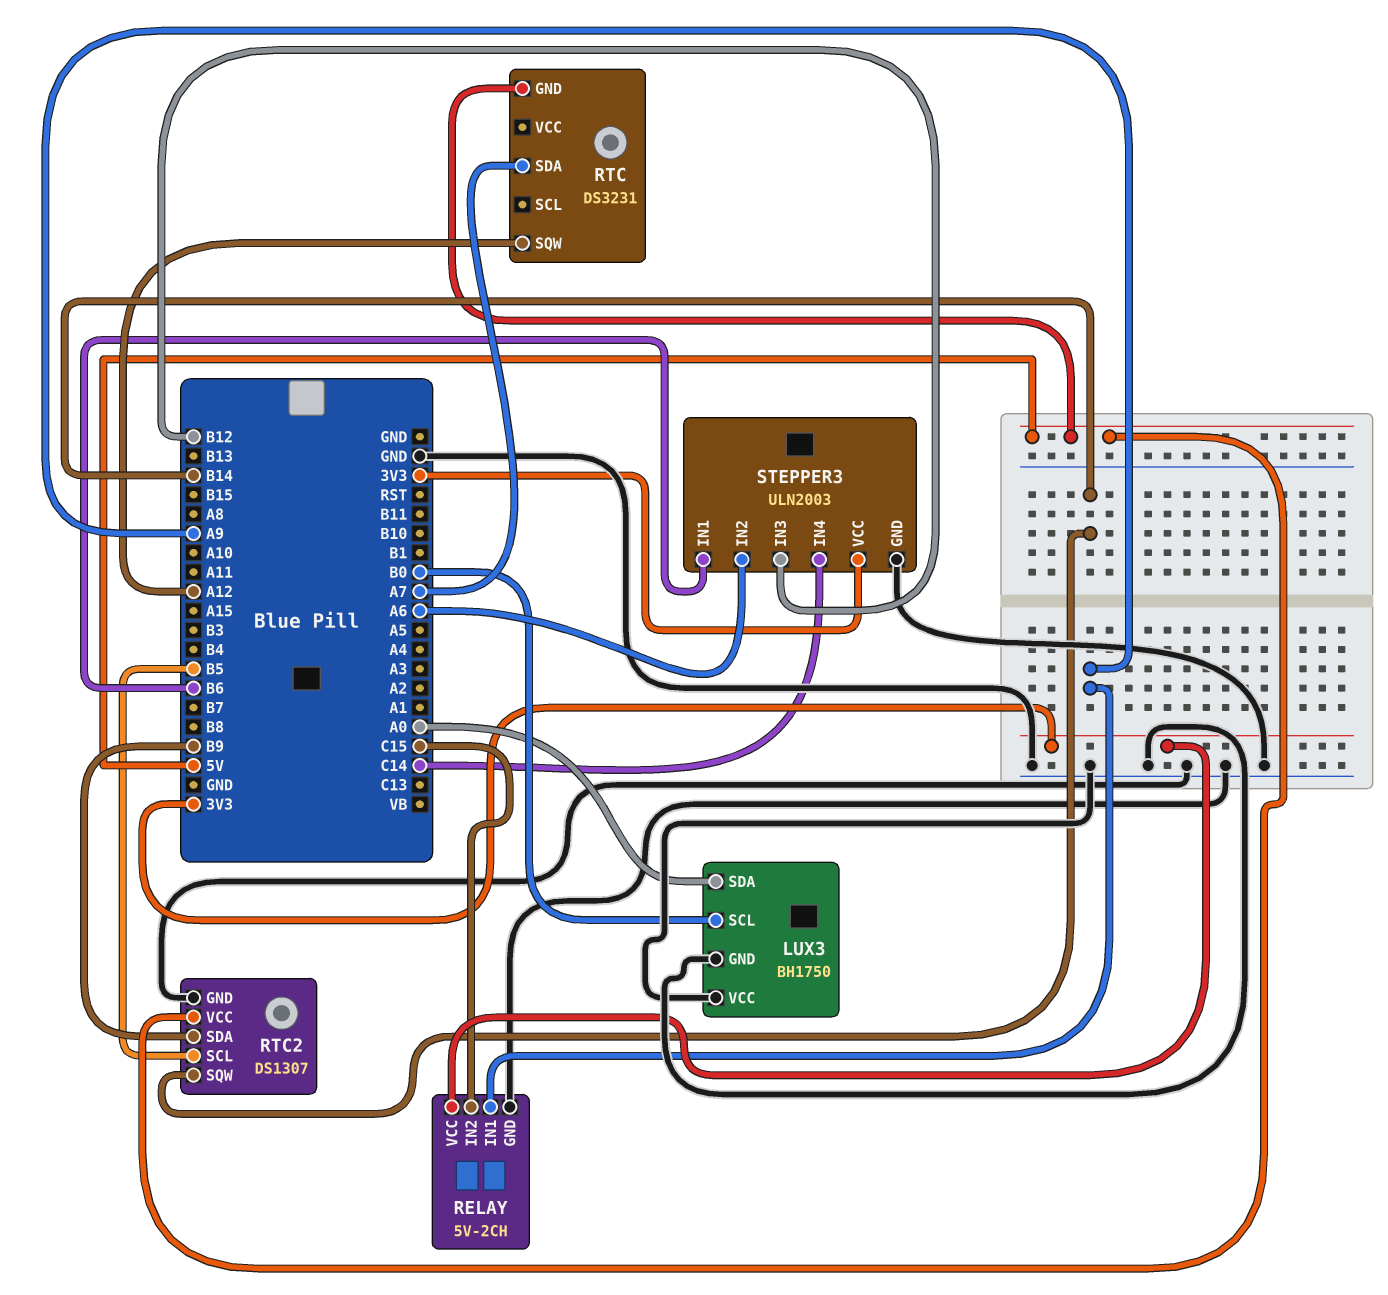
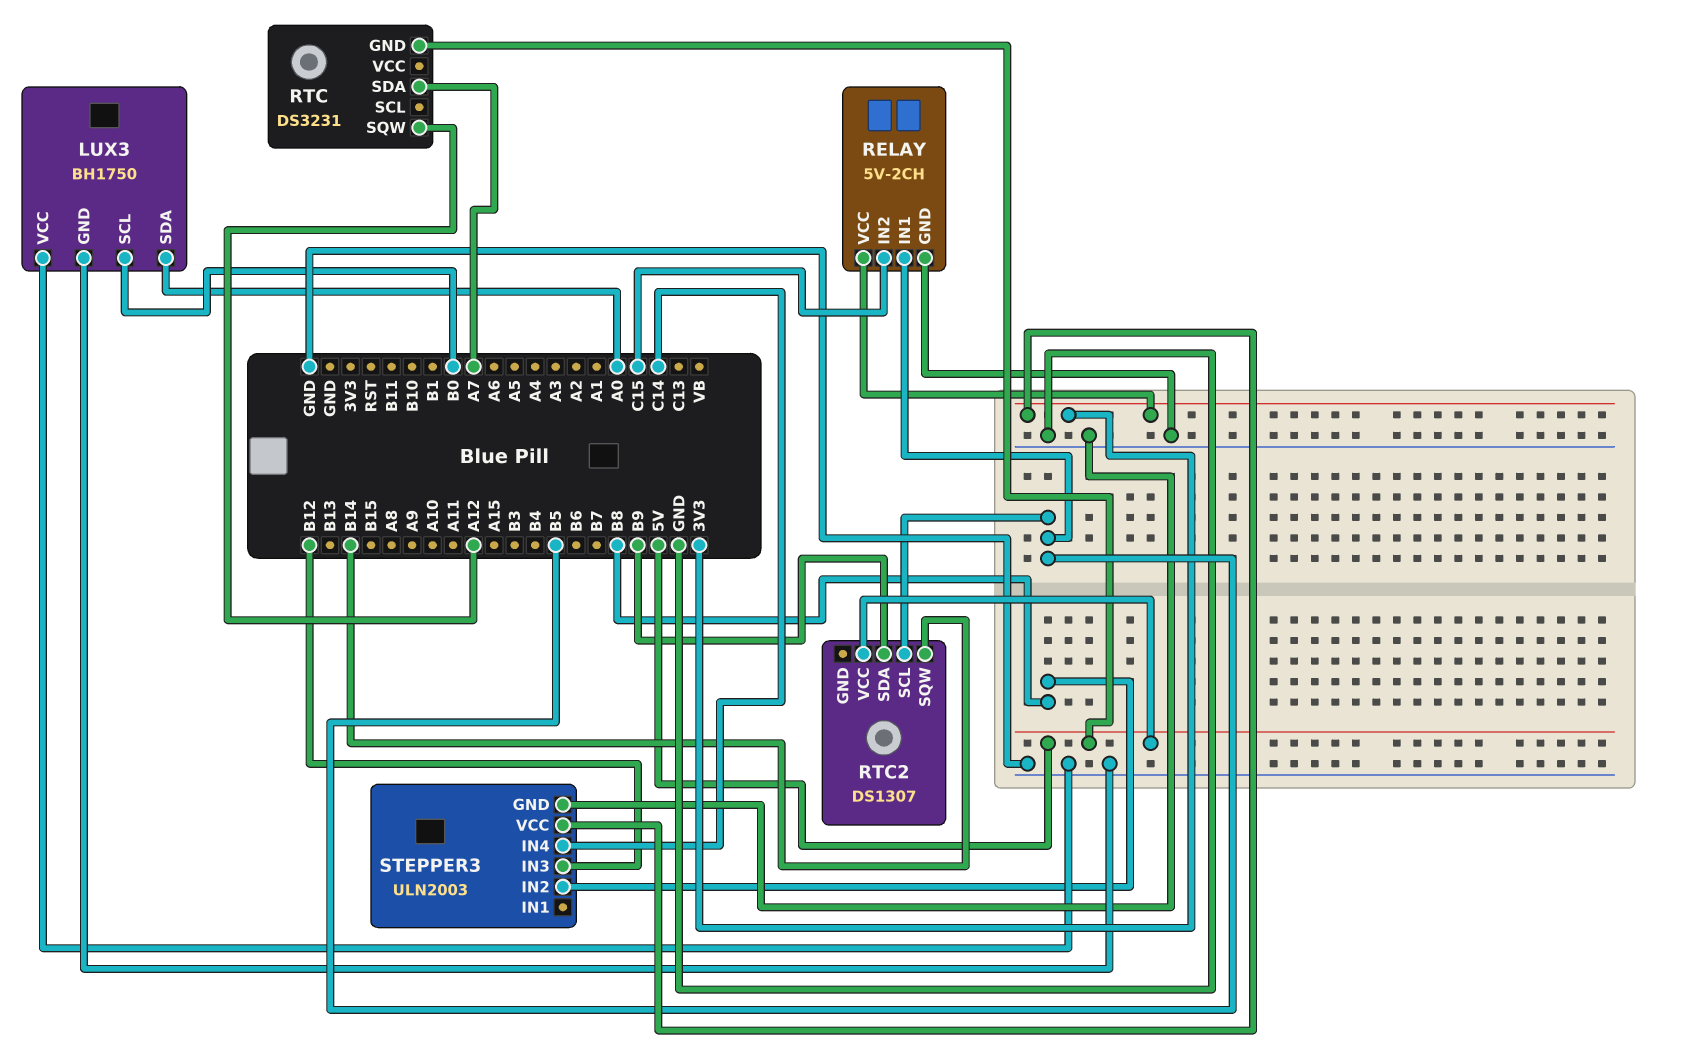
RELAY pin IN1: A9 -> B5
RTC2 pin GND: GND -> none
STEPPER3 pin IN1: B6 -> none
STEPPER3 pin IN2: A6 -> B8

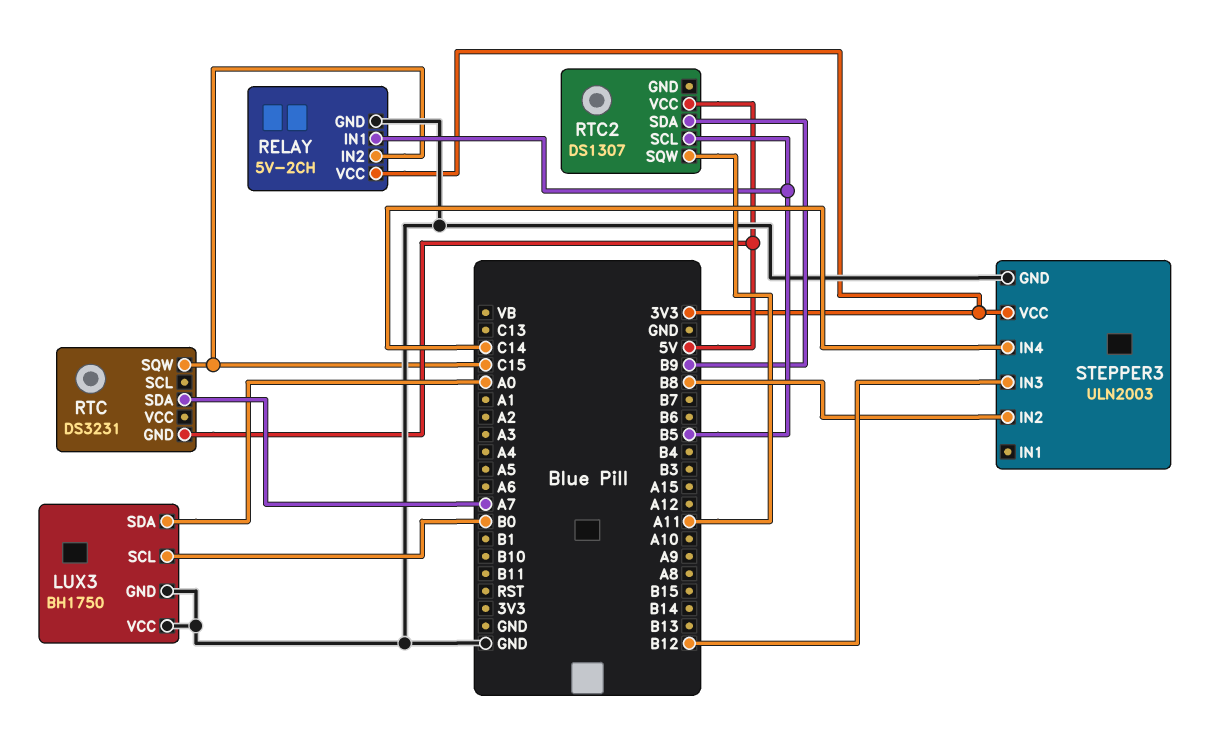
RTC pin SQW: A12 -> C15
RTC2 pin SQW: B14 -> A11

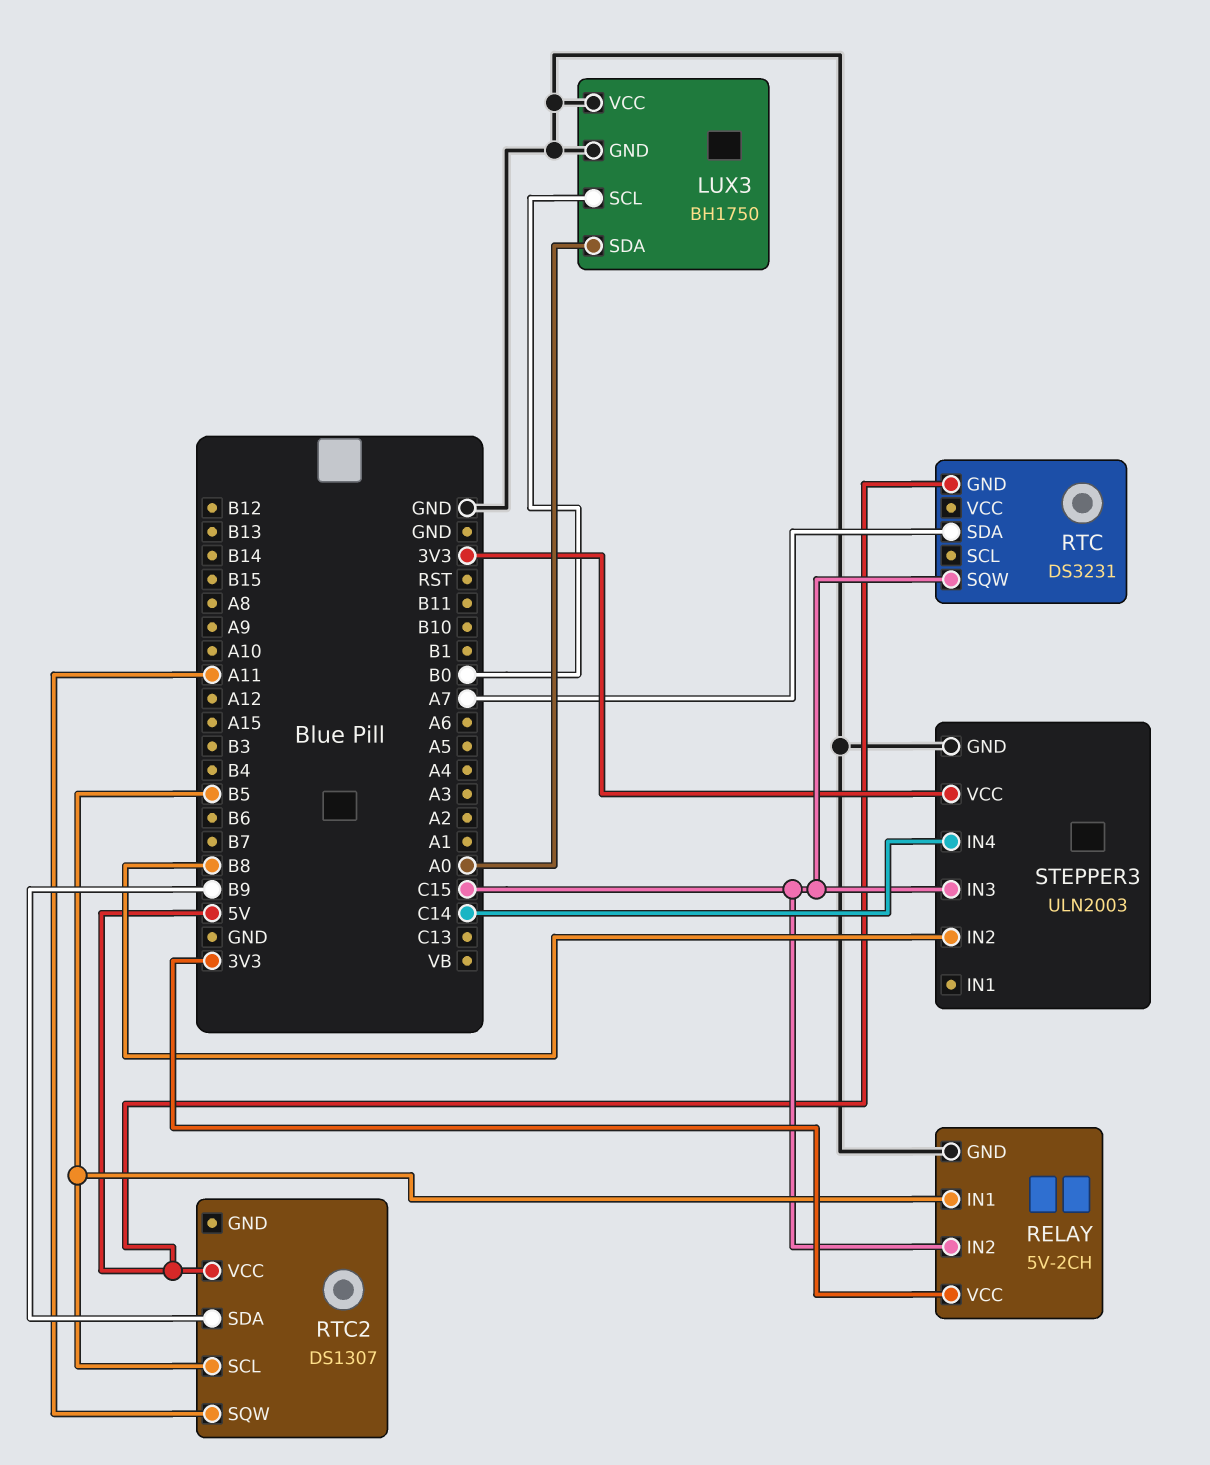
STEPPER3 pin IN3: B12 -> C15

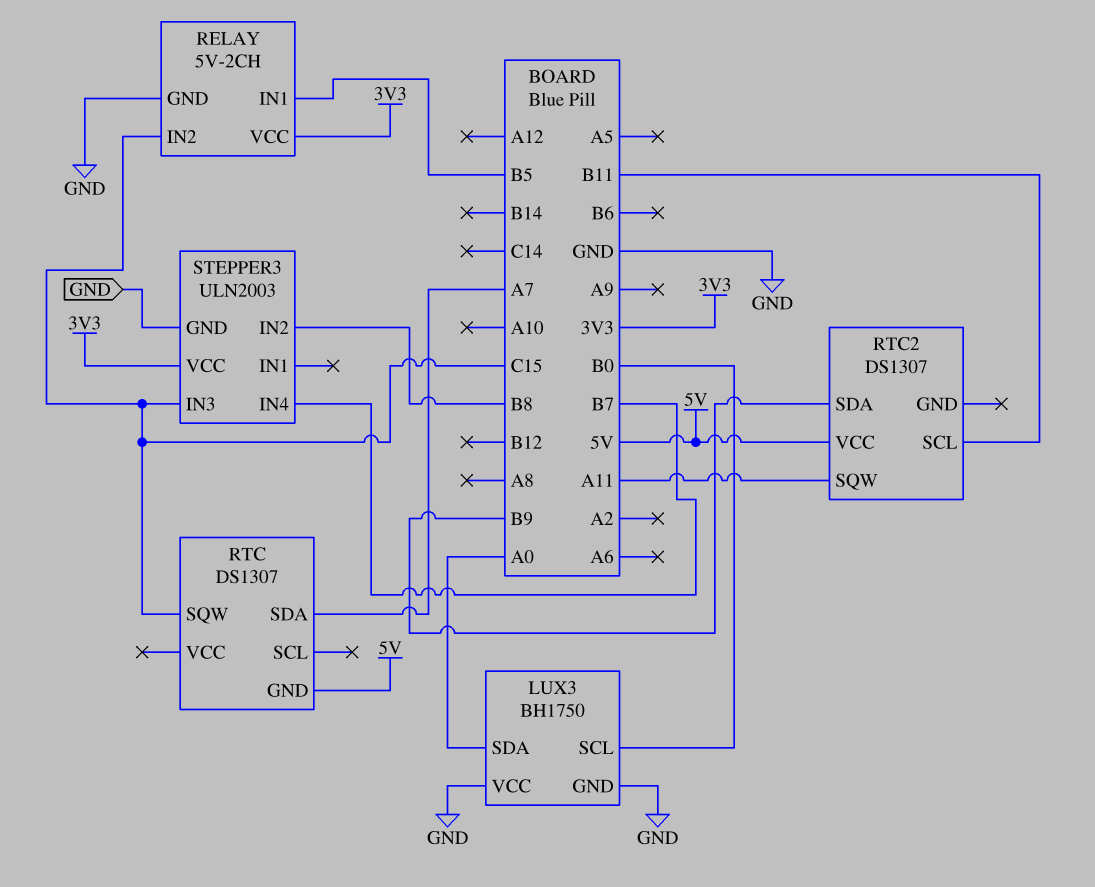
RTC: DS3231 -> DS1307
RTC2 pin SCL: B5 -> B11
STEPPER3 pin IN4: C14 -> B7

